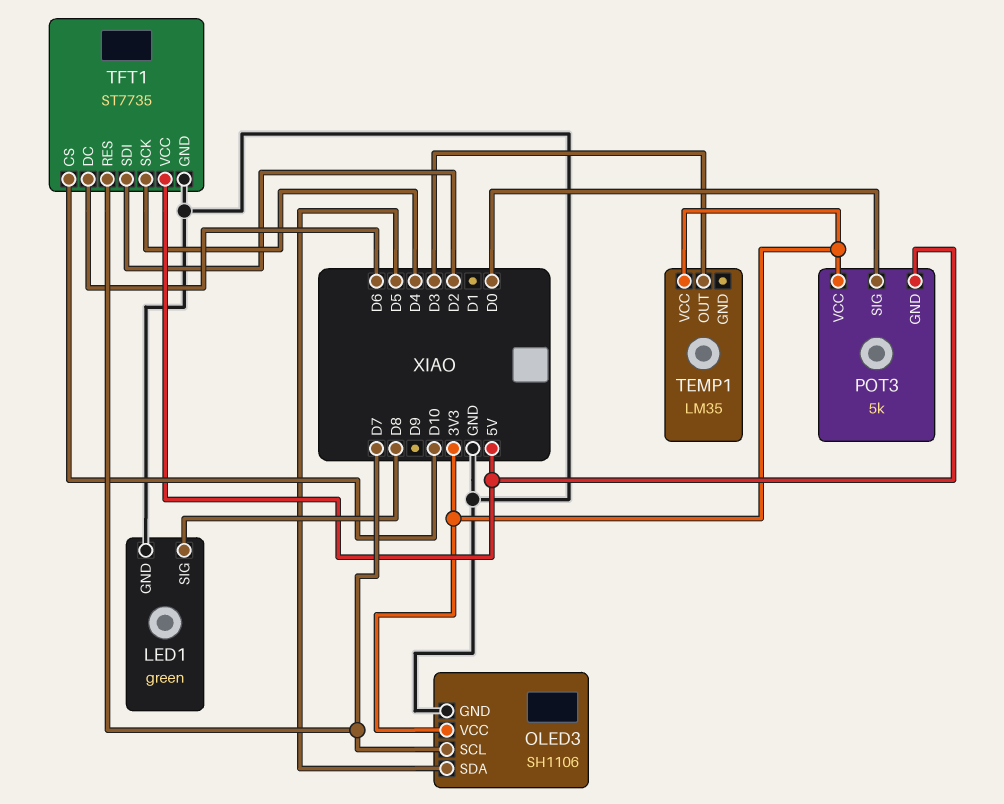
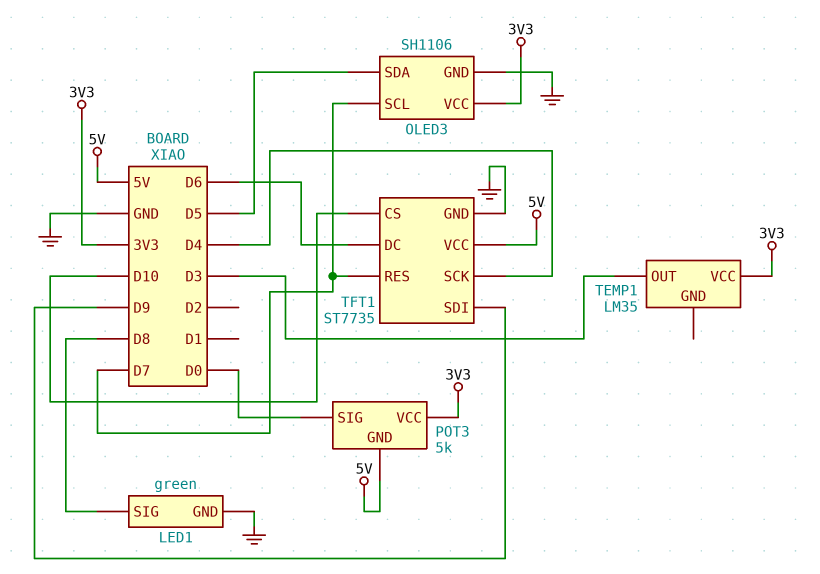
TFT1 pin SDI: D2 -> D9

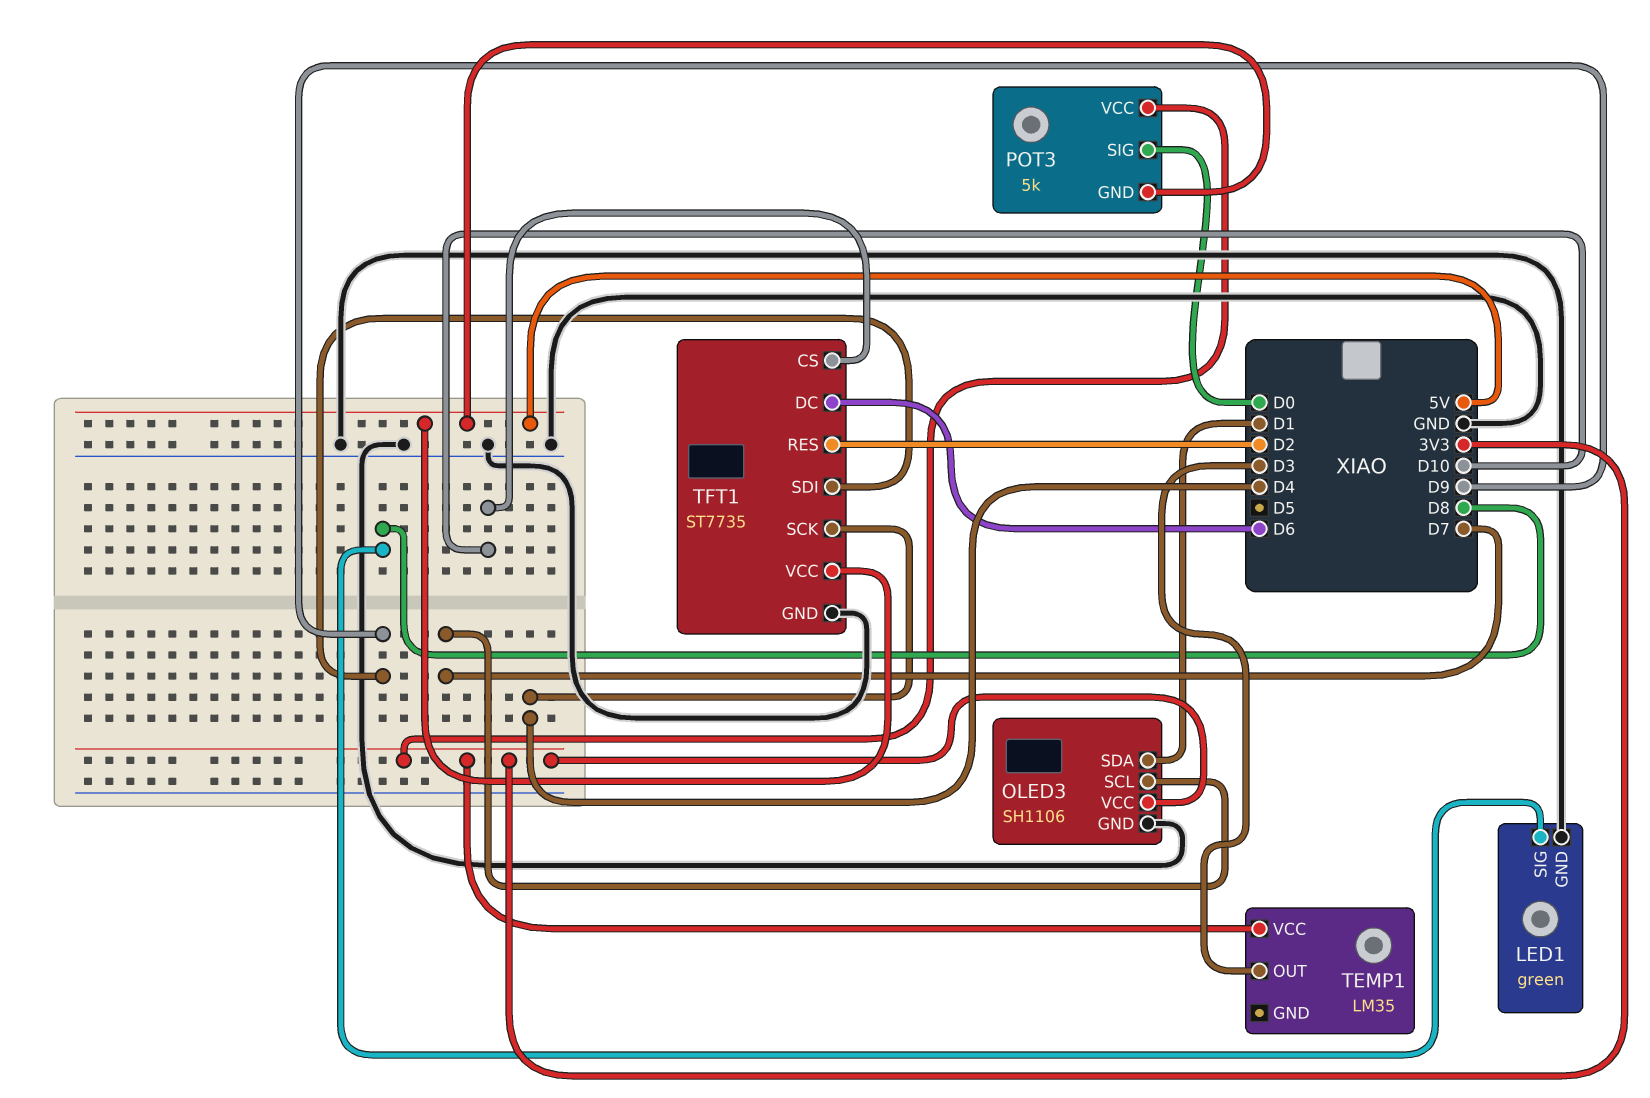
OLED3 pin SDA: D5 -> D1
TFT1 pin RES: D7 -> D2

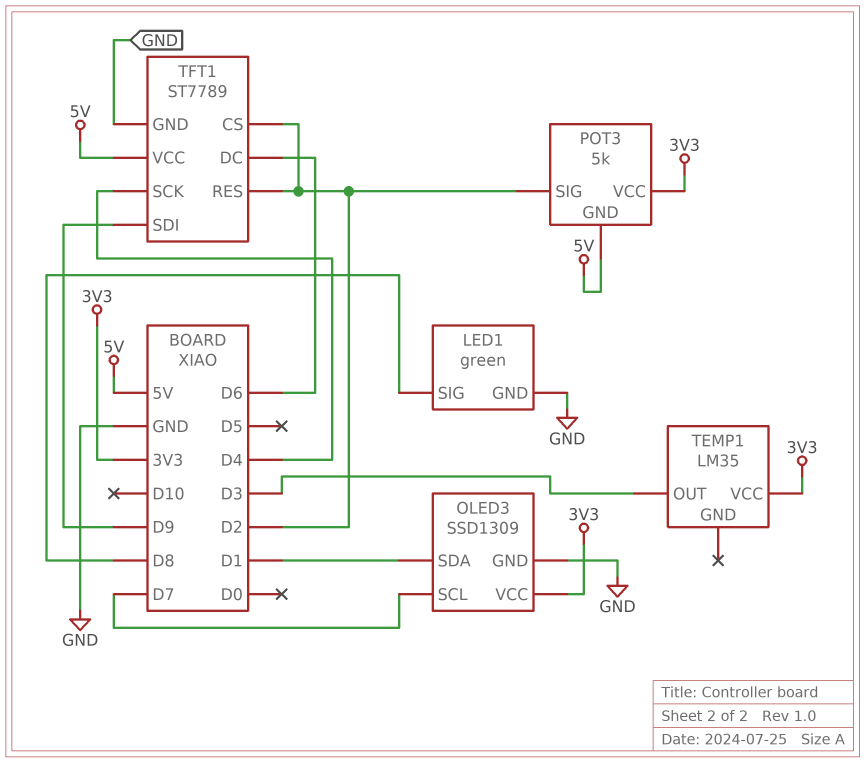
OLED3: SH1106 -> SSD1309
POT3 pin SIG: D0 -> D2
TFT1: ST7735 -> ST7789
TFT1 pin CS: D10 -> D2

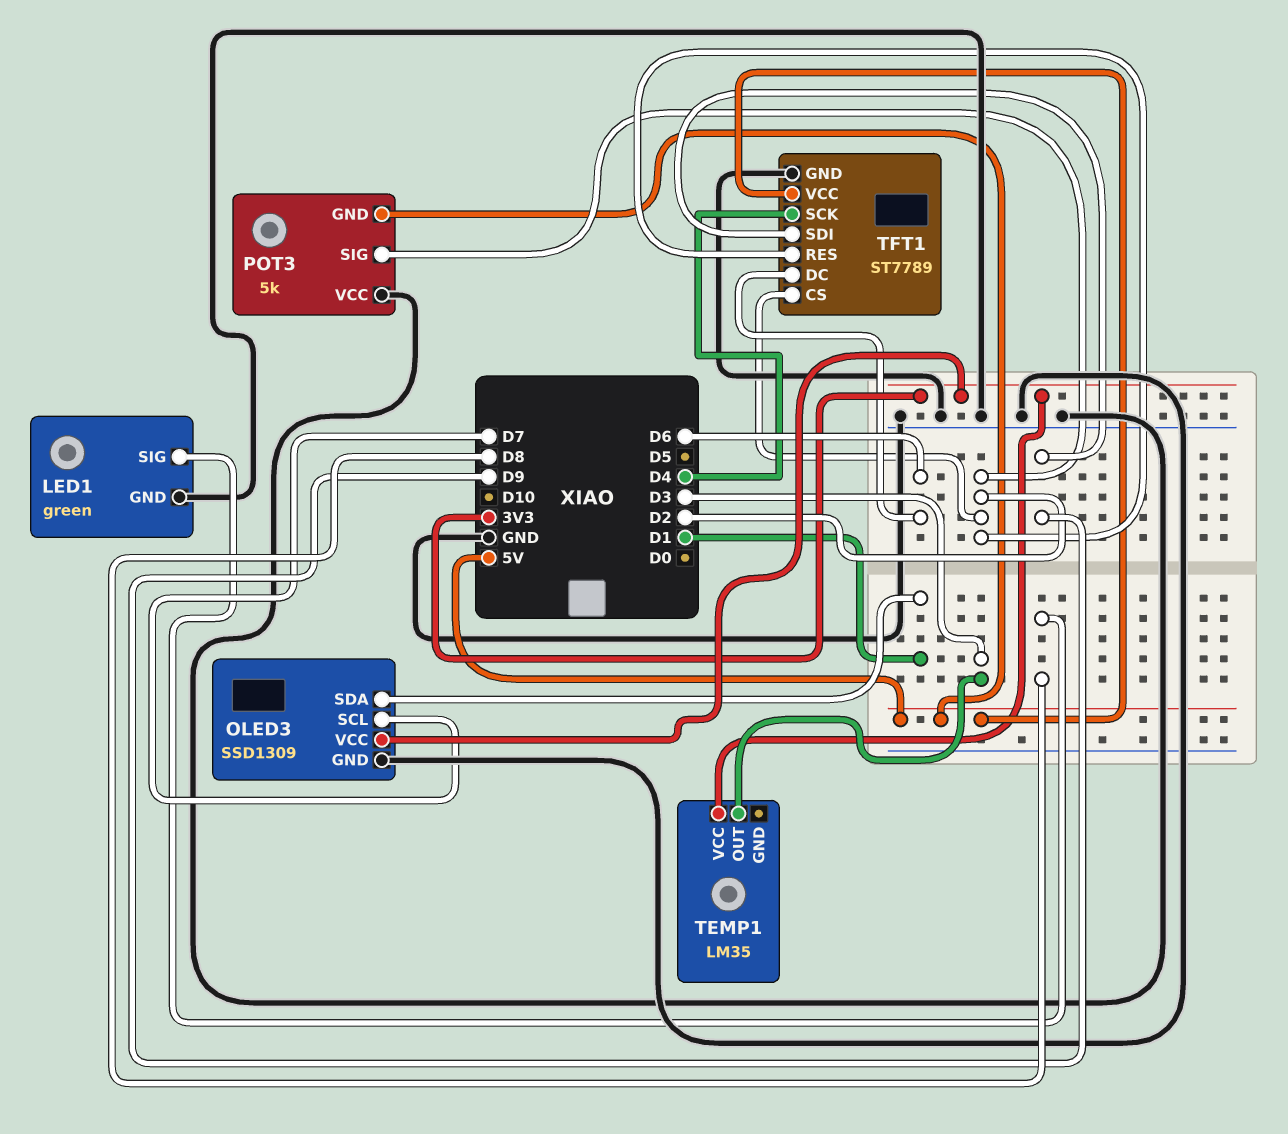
POT3 pin VCC: 3V3 -> GND

